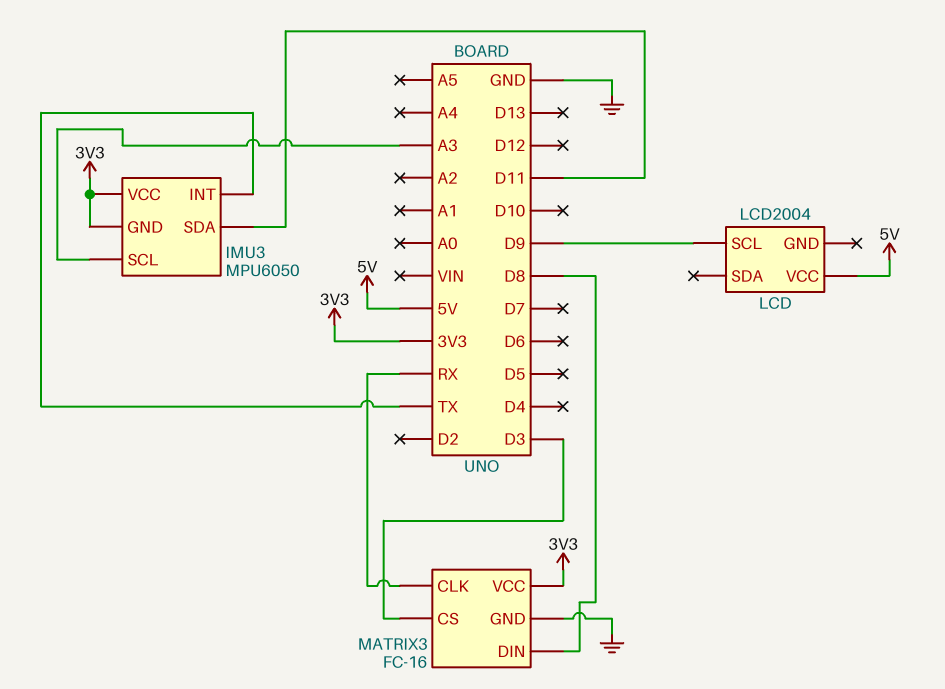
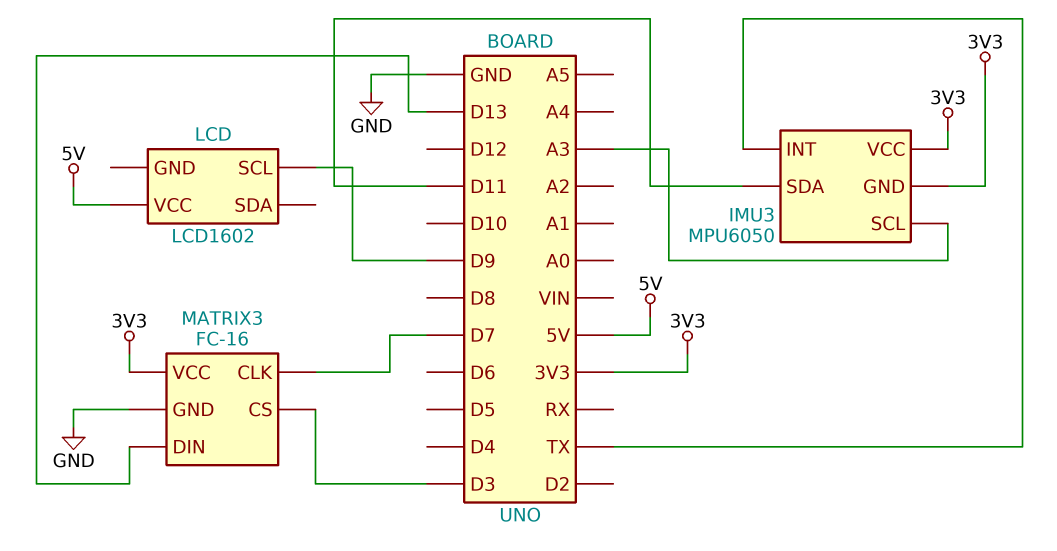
LCD: LCD2004 -> LCD1602
MATRIX3 pin CLK: RX -> D7
MATRIX3 pin DIN: D8 -> D13

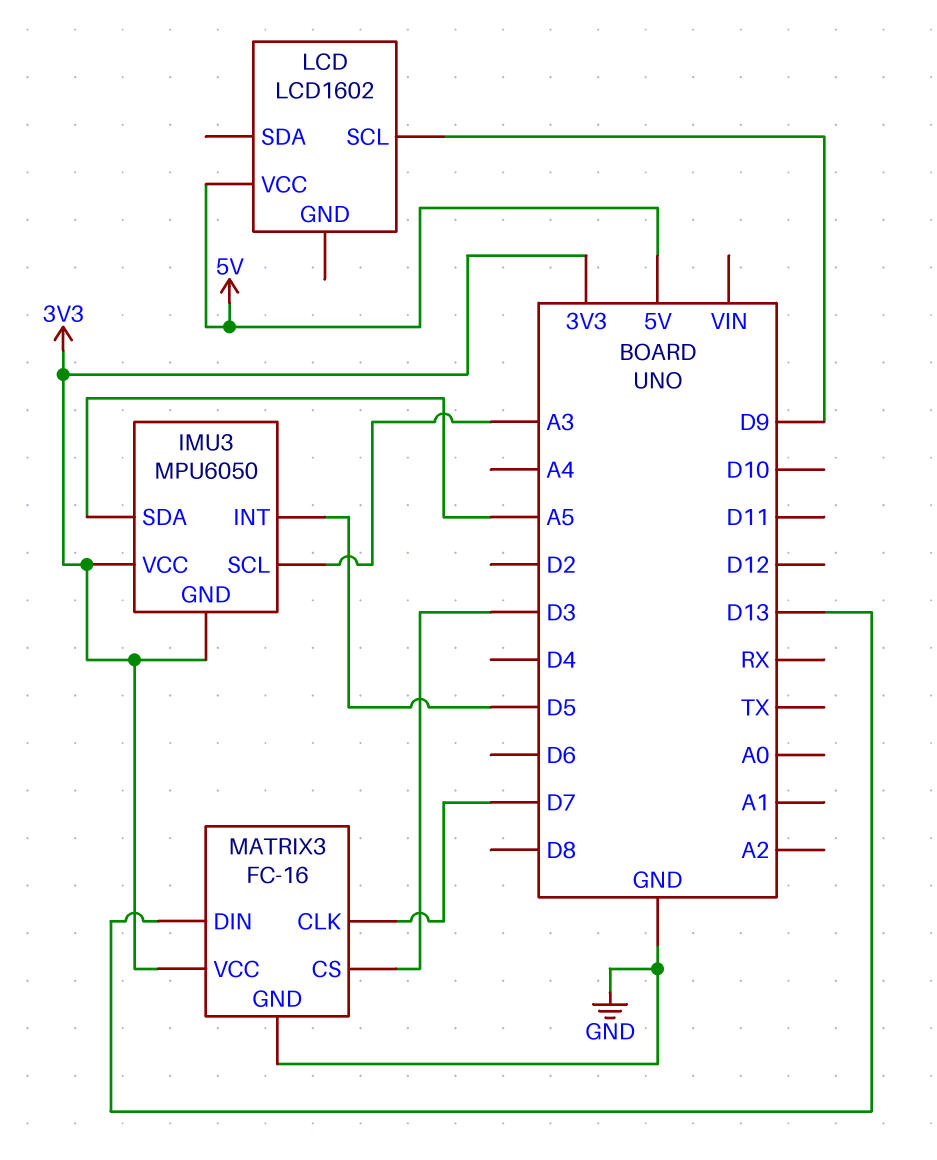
IMU3 pin INT: TX -> D5
IMU3 pin SDA: D11 -> A5

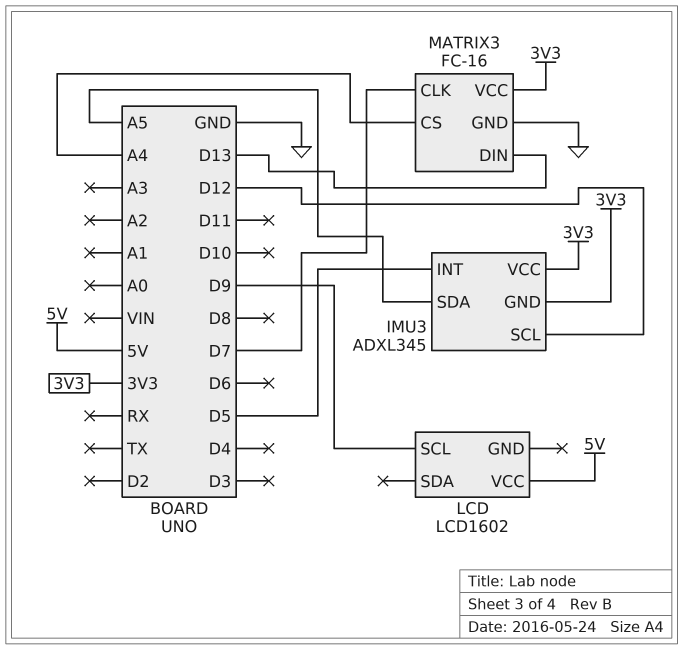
IMU3: MPU6050 -> ADXL345
IMU3 pin SCL: A3 -> D12
MATRIX3 pin CS: D3 -> A4

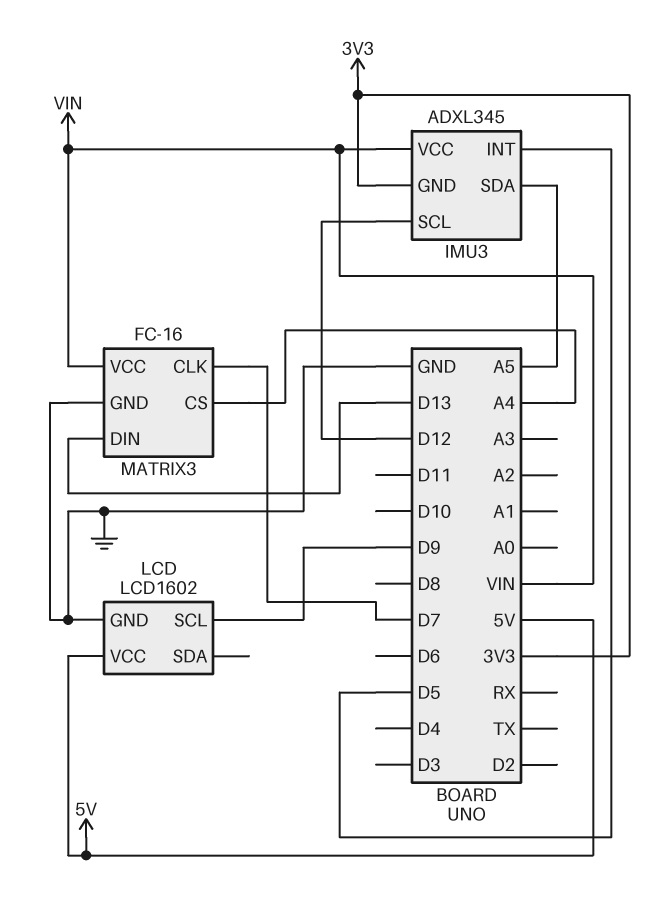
IMU3 pin VCC: 3V3 -> VIN
LCD pin GND: none -> GND
MATRIX3 pin VCC: 3V3 -> VIN

